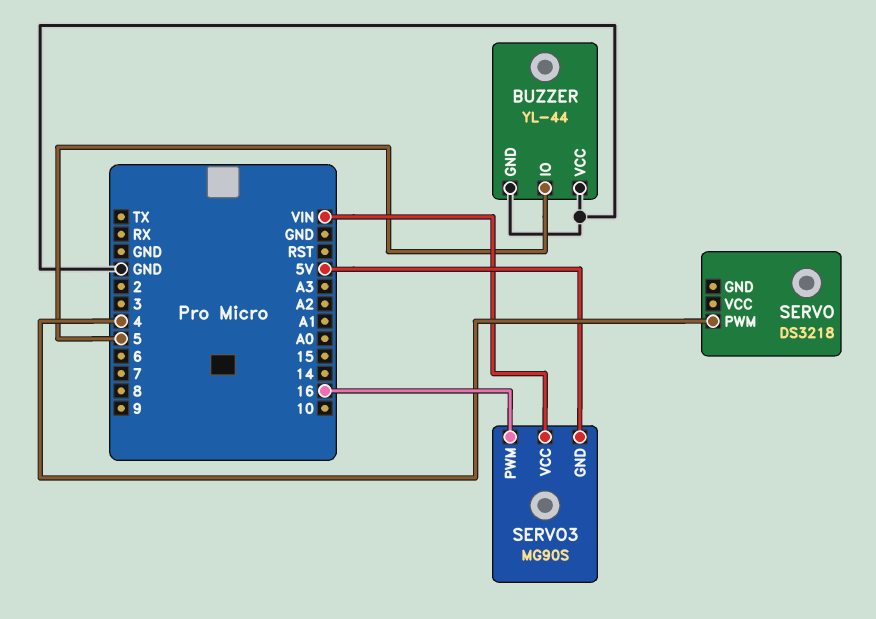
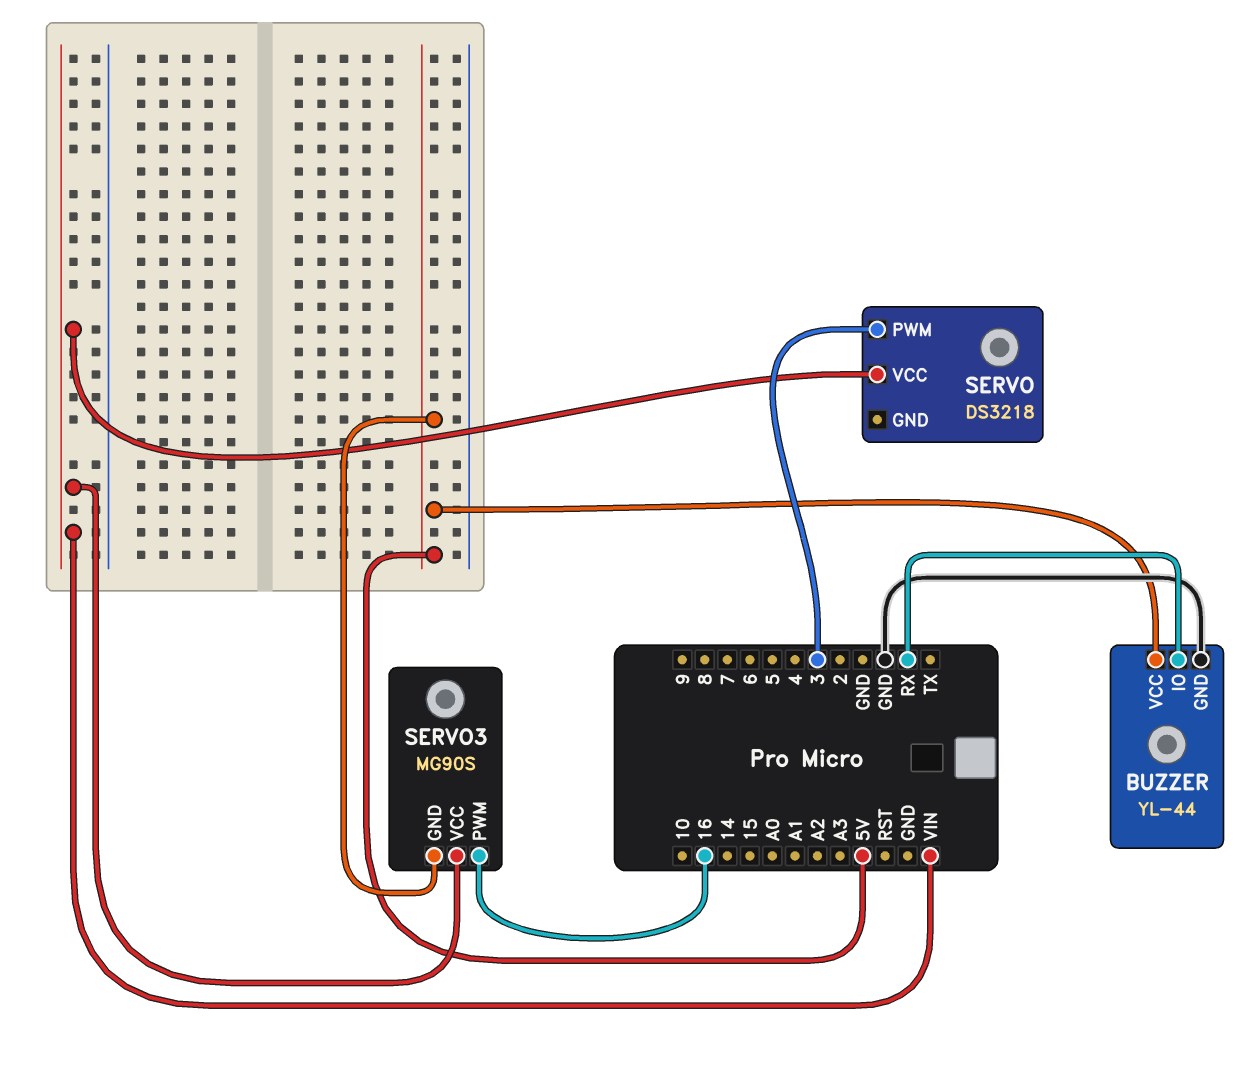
BUZZER pin IO: 5 -> RX
BUZZER pin VCC: GND -> 5V
SERVO pin PWM: 4 -> 3
SERVO pin VCC: none -> VIN

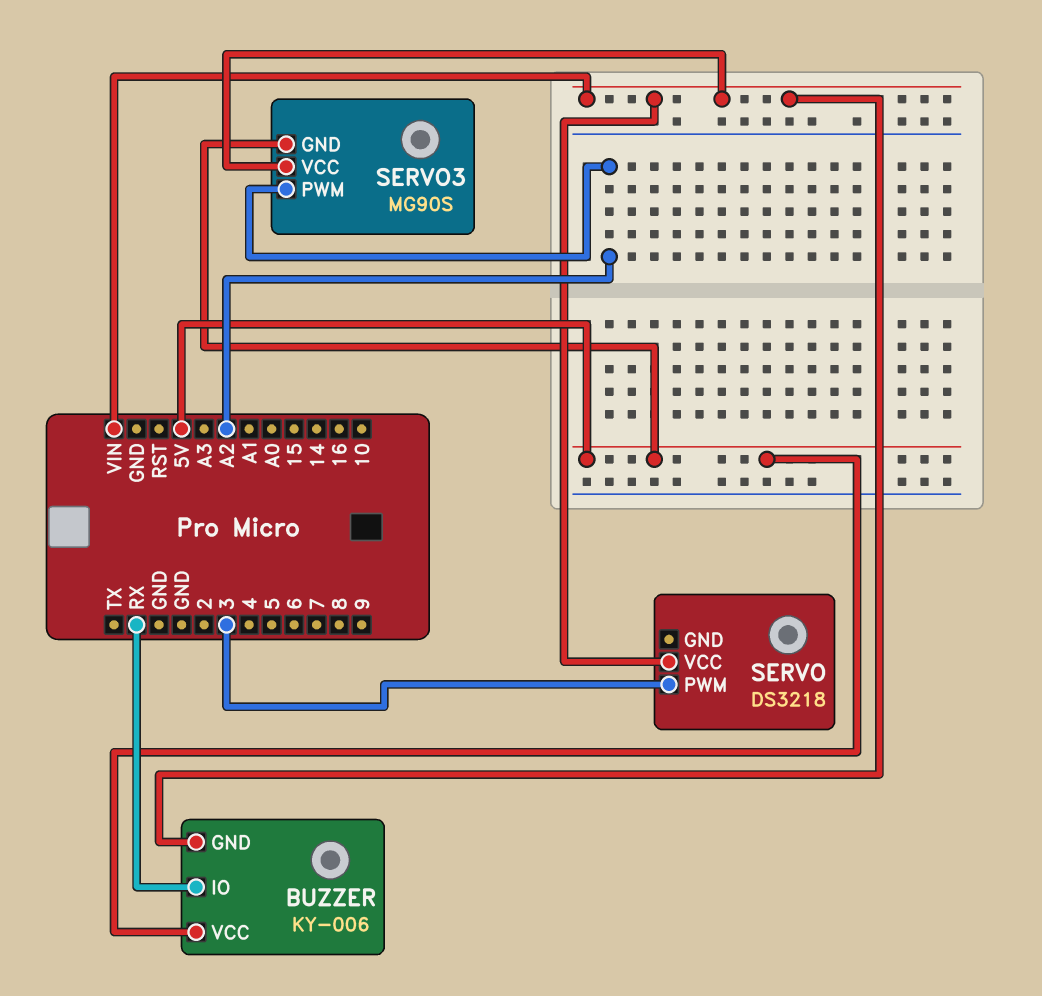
BUZZER: YL-44 -> KY-006
BUZZER pin GND: GND -> VIN
SERVO3 pin PWM: 16 -> A2

